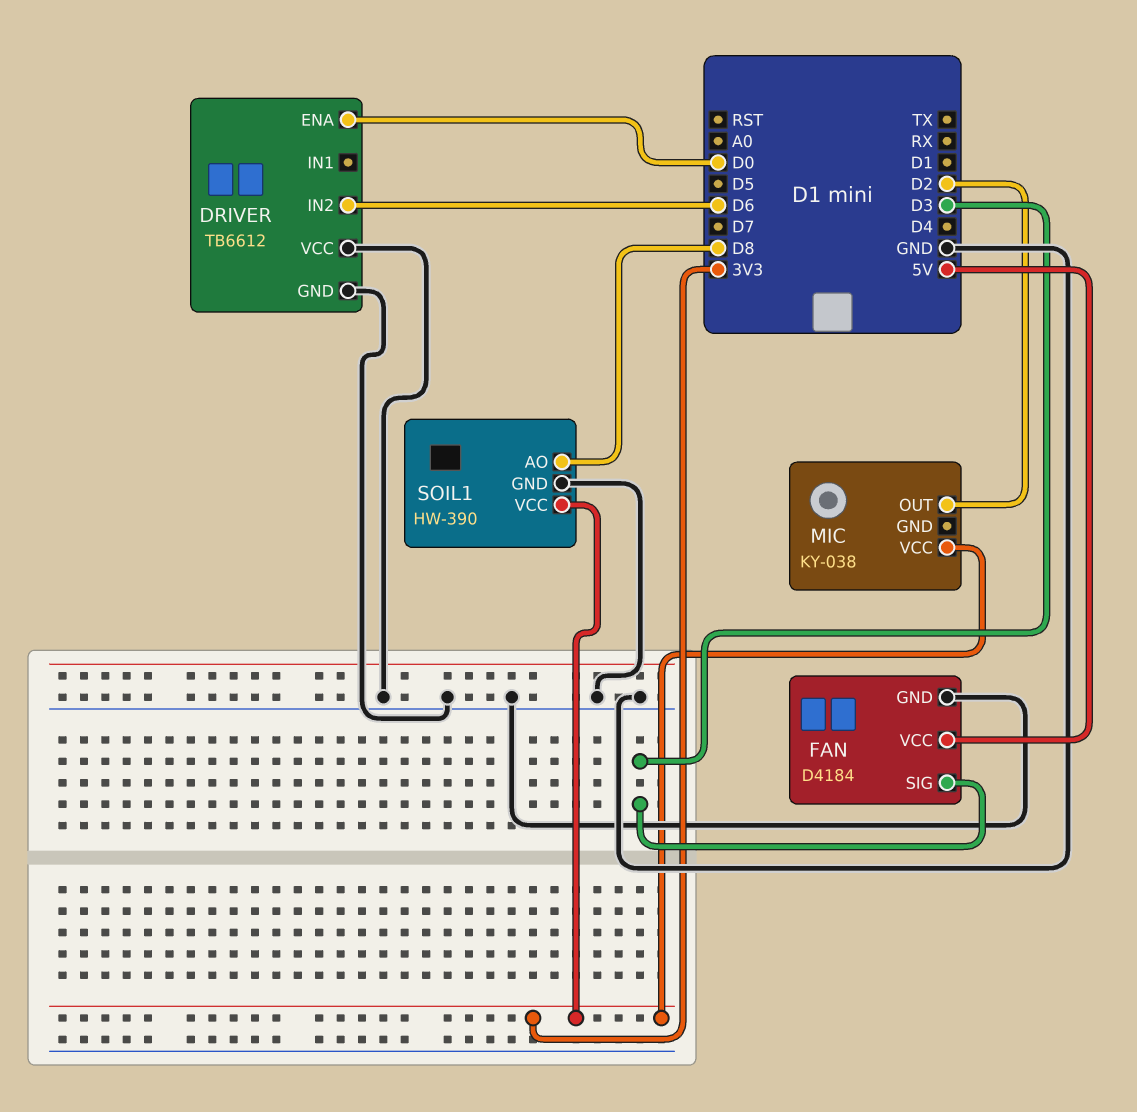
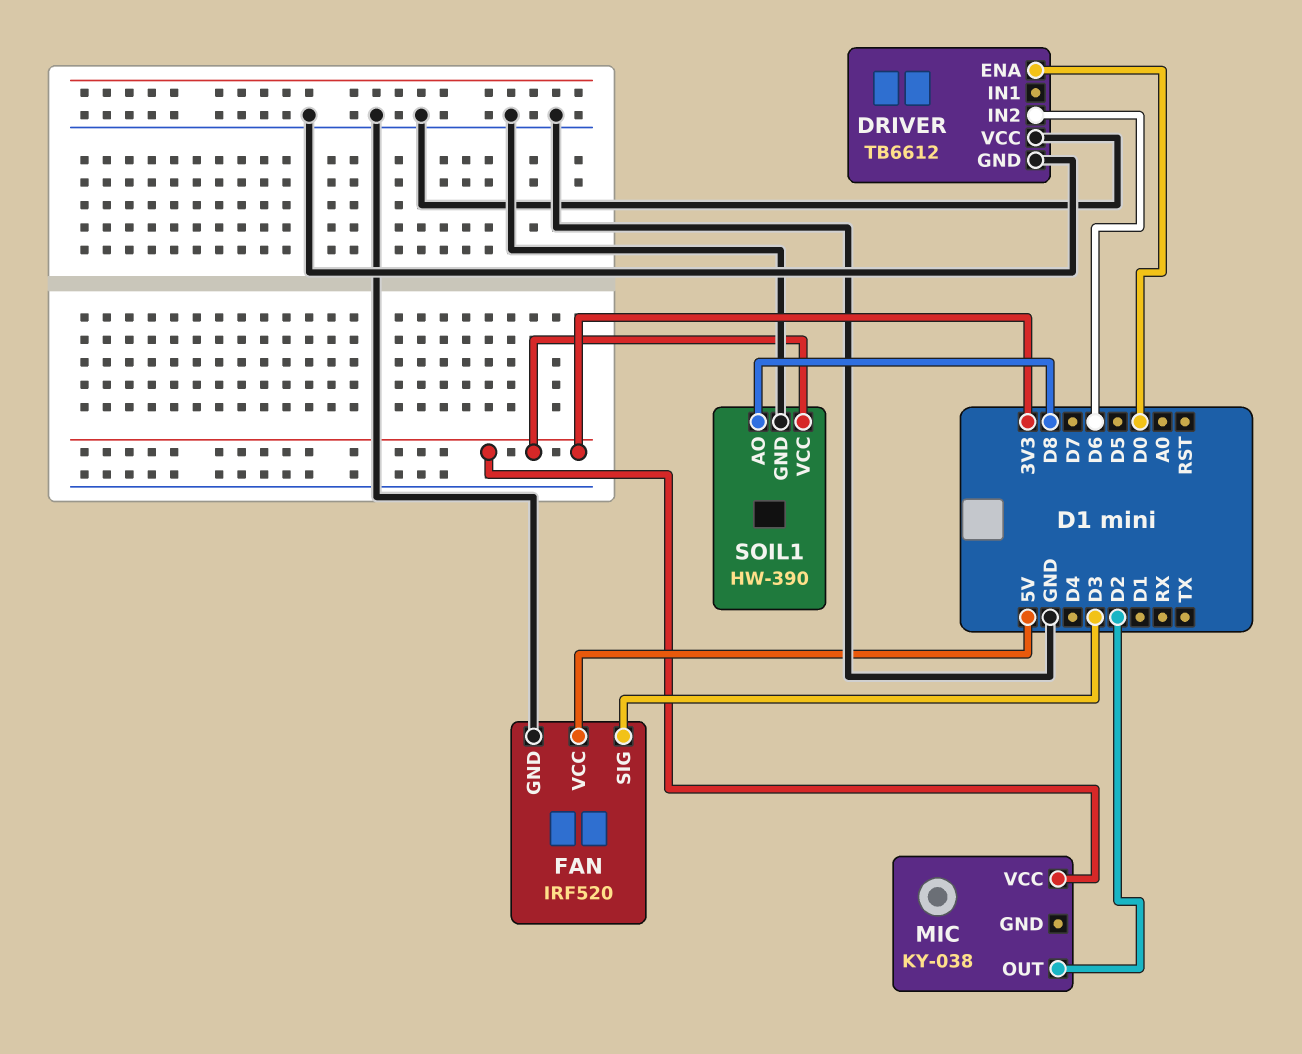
FAN: D4184 -> IRF520

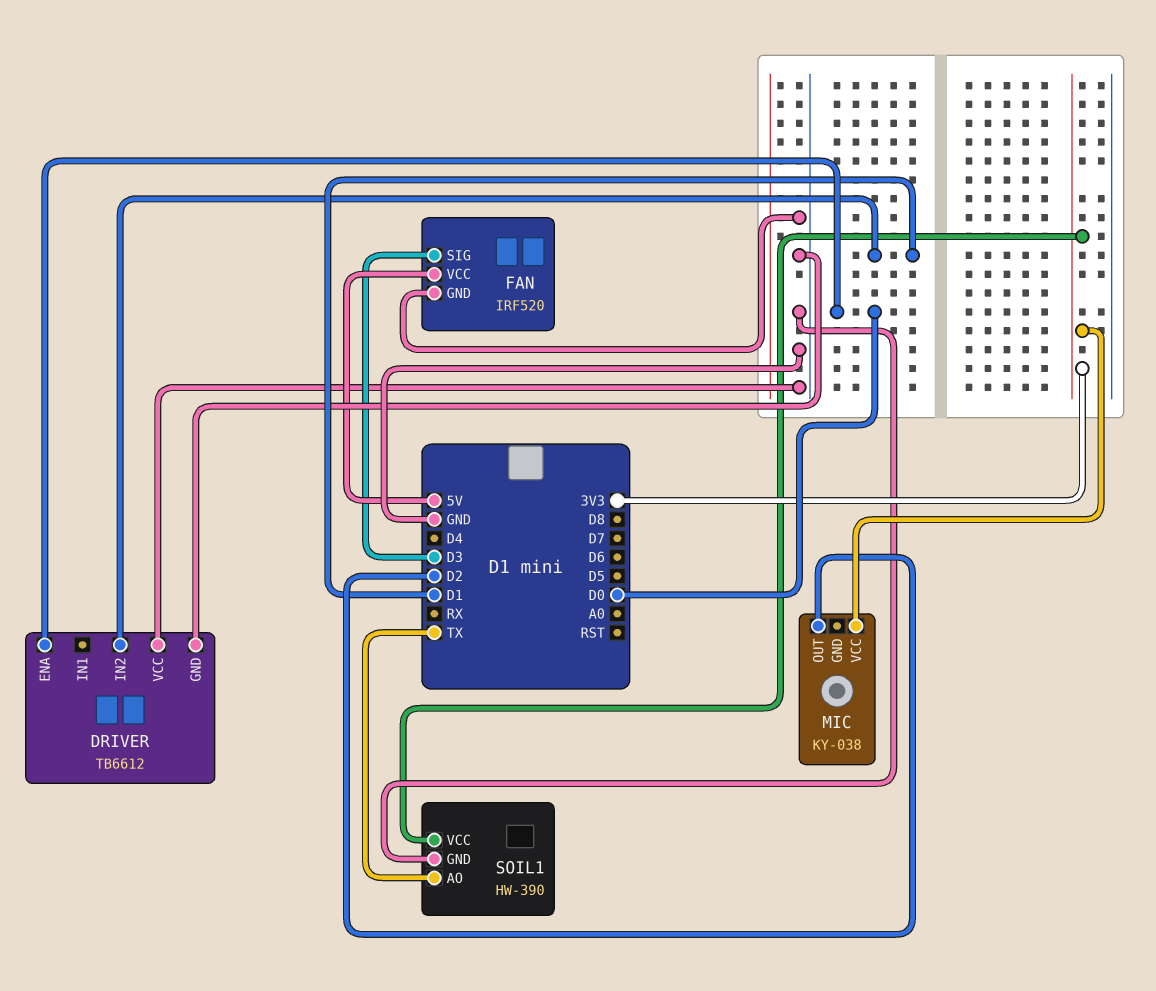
DRIVER pin IN2: D6 -> D1
SOIL1 pin AO: D8 -> TX

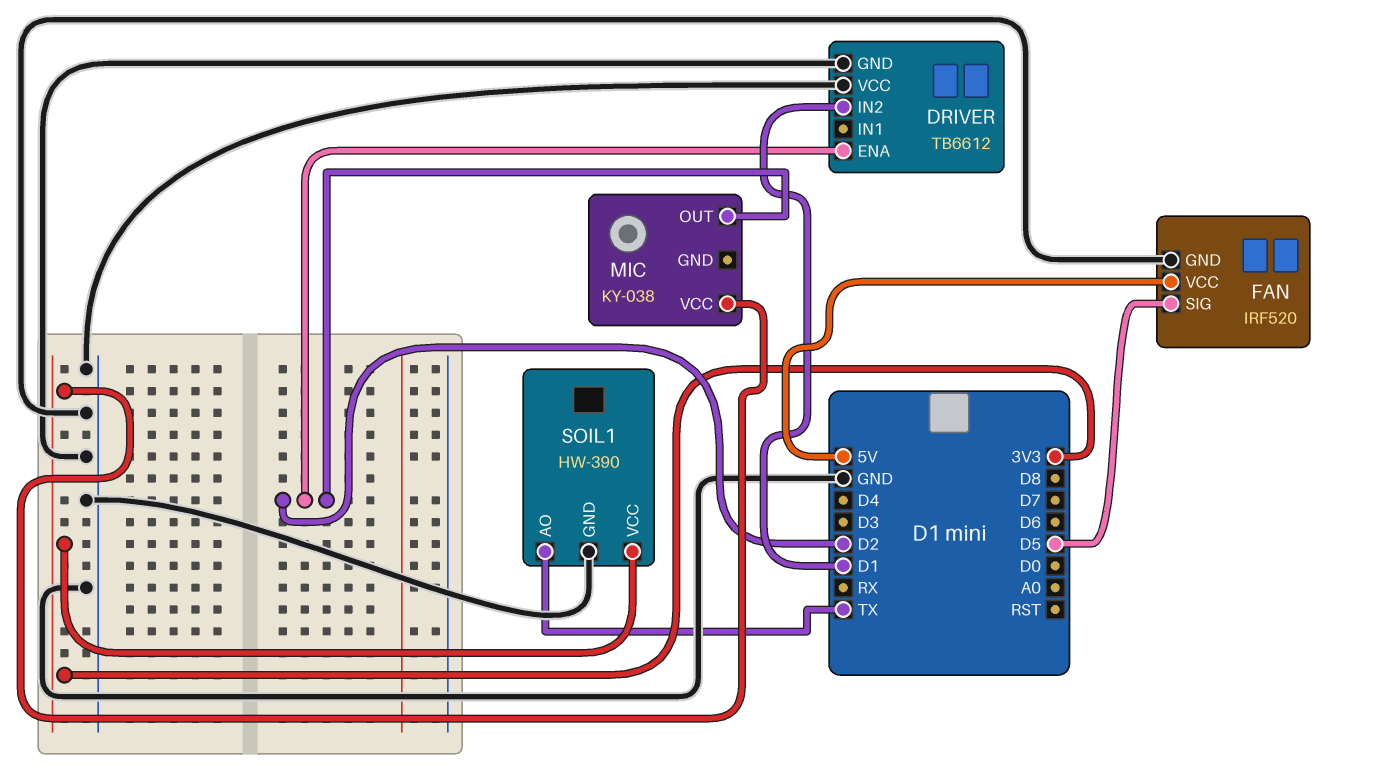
DRIVER pin ENA: D0 -> D2
FAN pin SIG: D3 -> D5

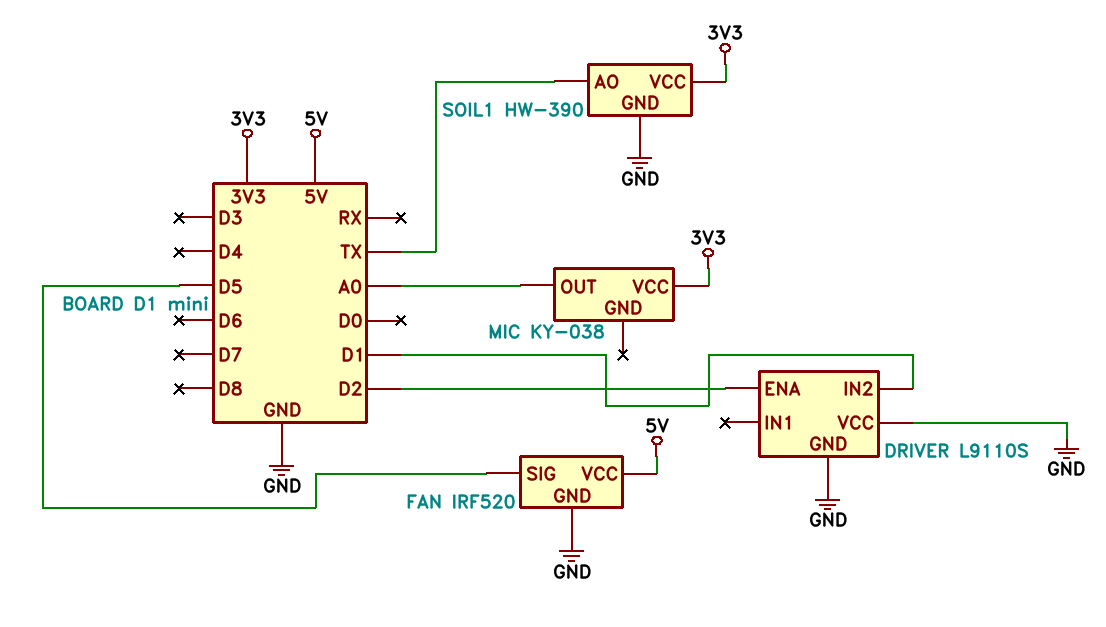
DRIVER: TB6612 -> L9110S
MIC pin OUT: D2 -> A0

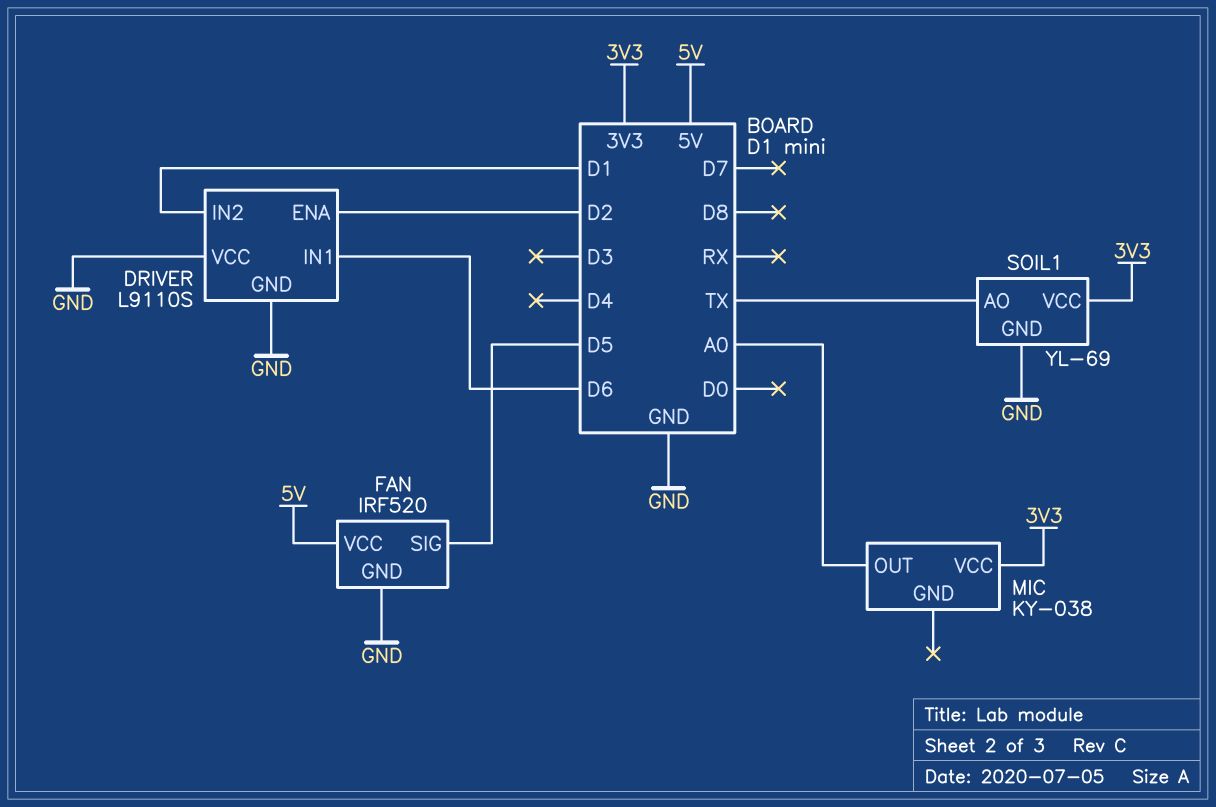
DRIVER pin IN1: none -> D6
SOIL1: HW-390 -> YL-69

